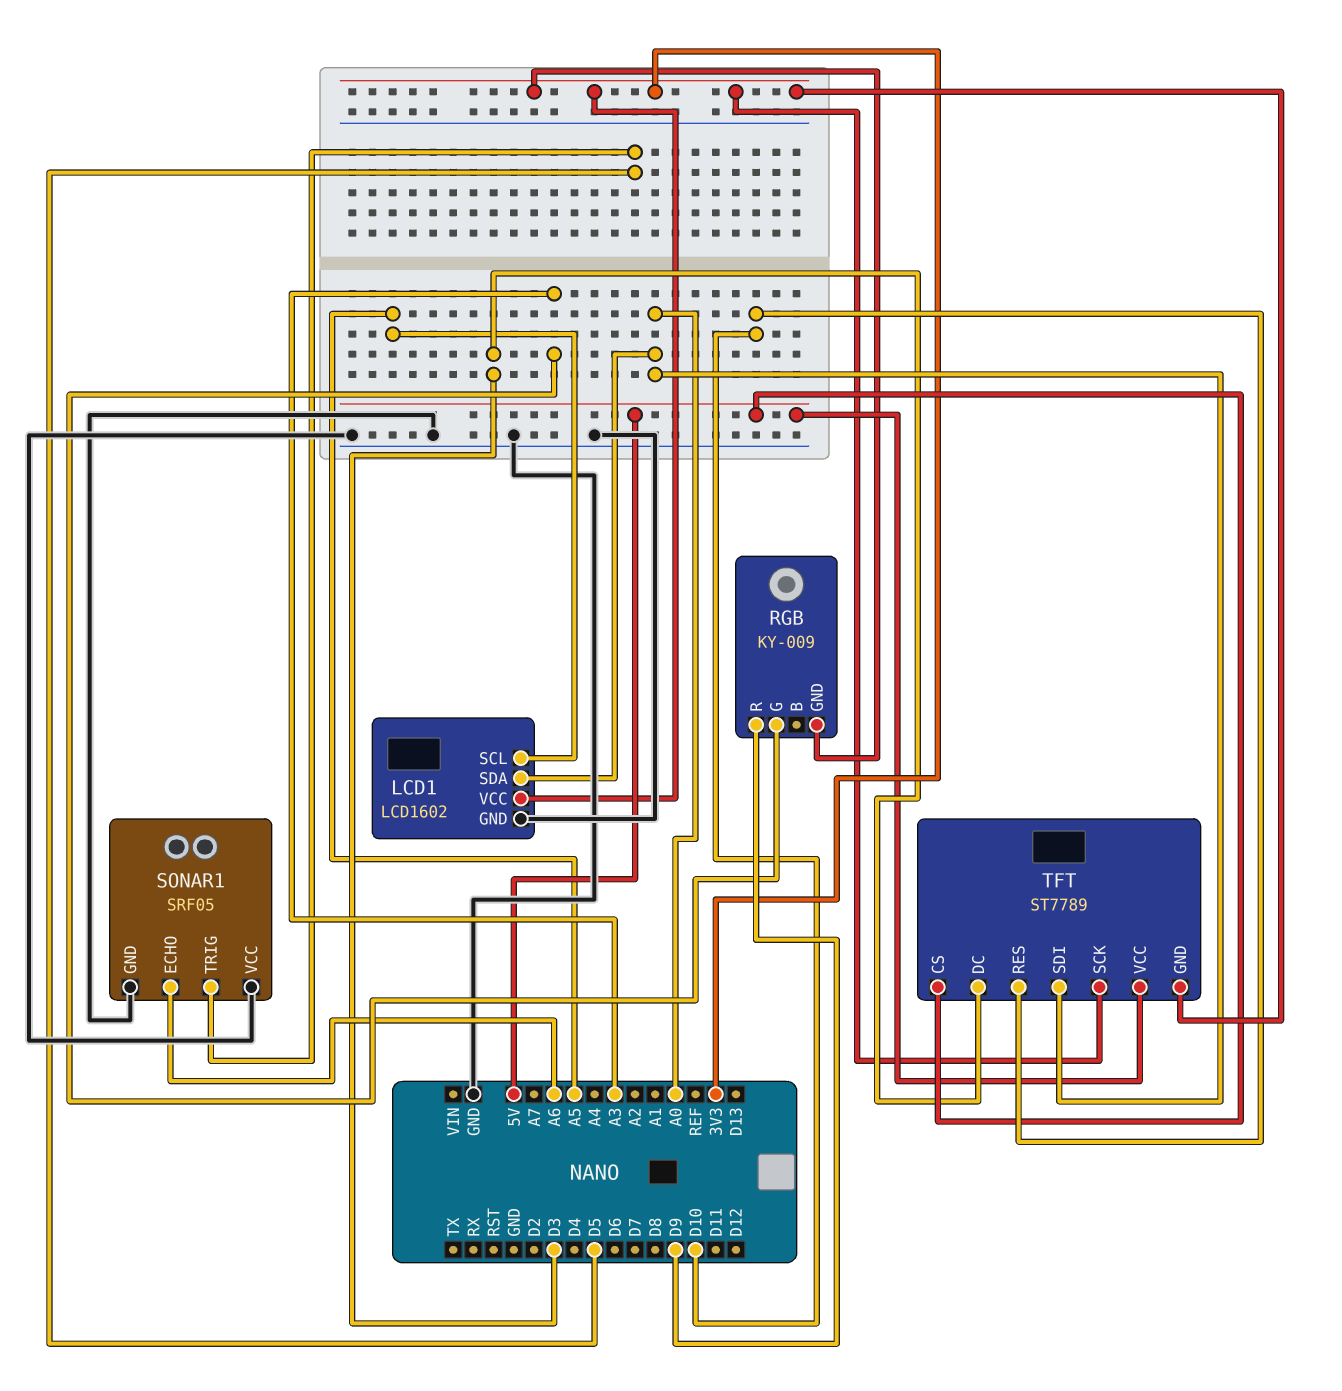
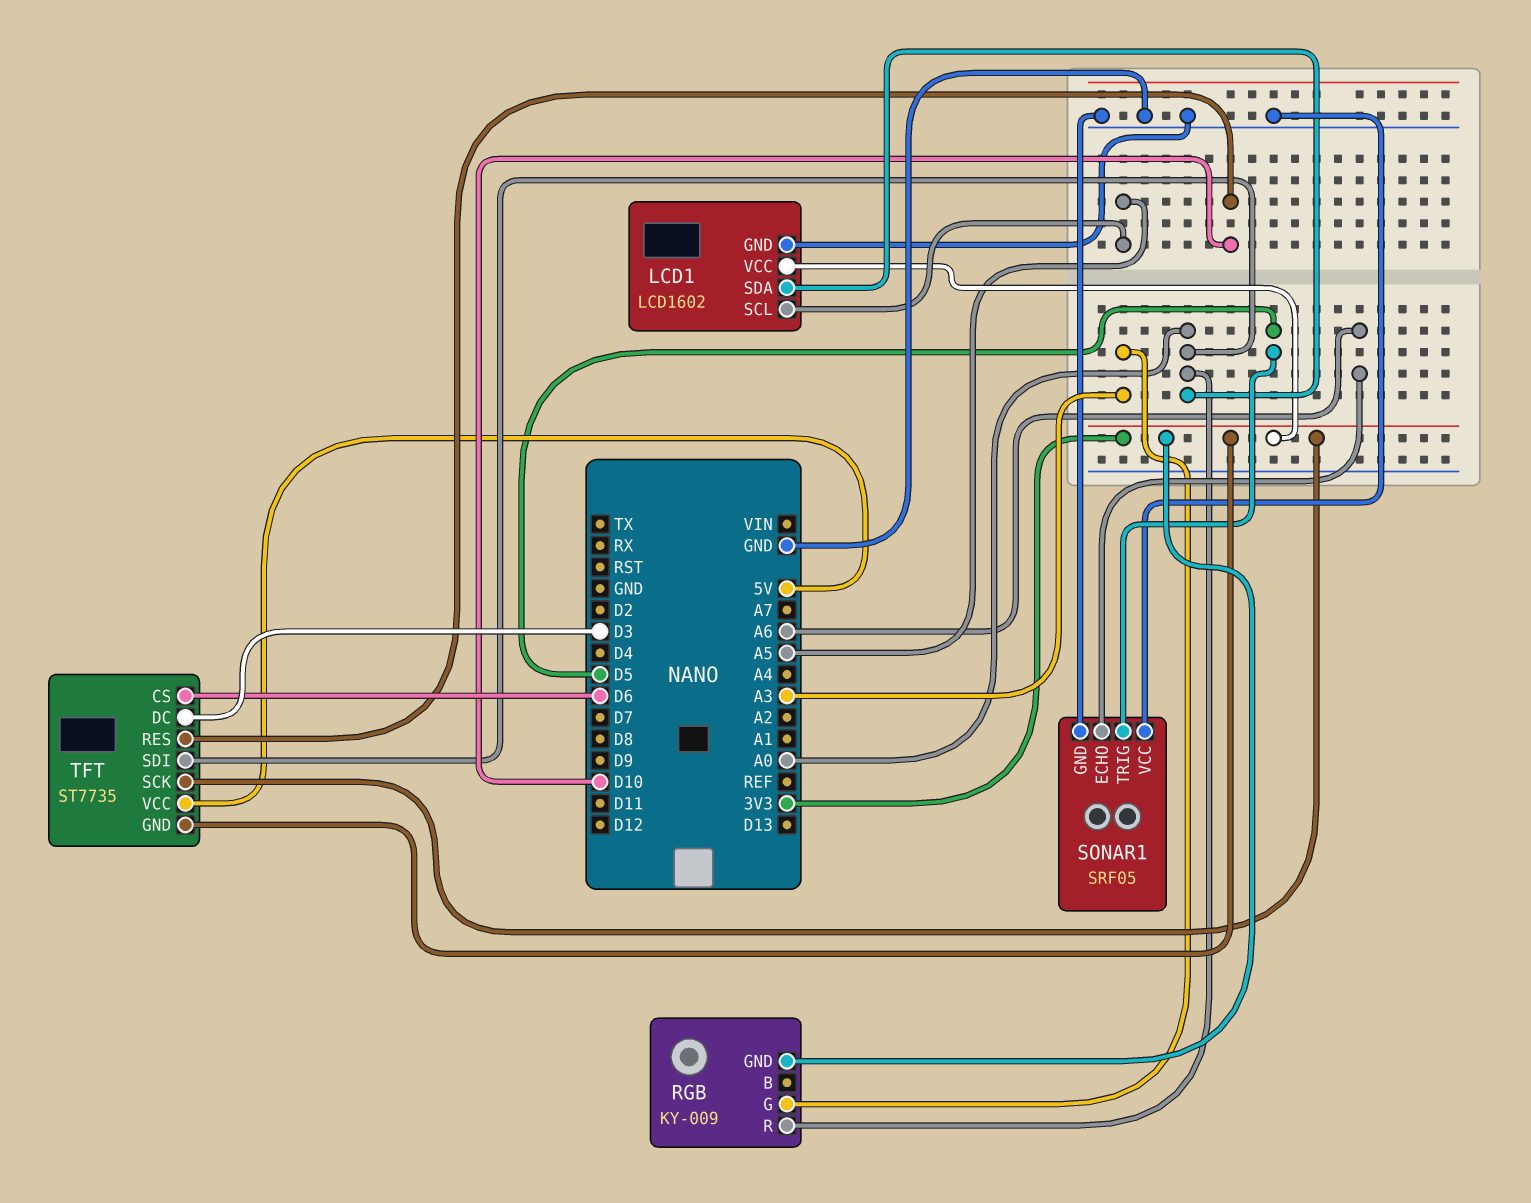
RGB pin R: D9 -> A0
TFT: ST7789 -> ST7735
TFT pin CS: 5V -> D6

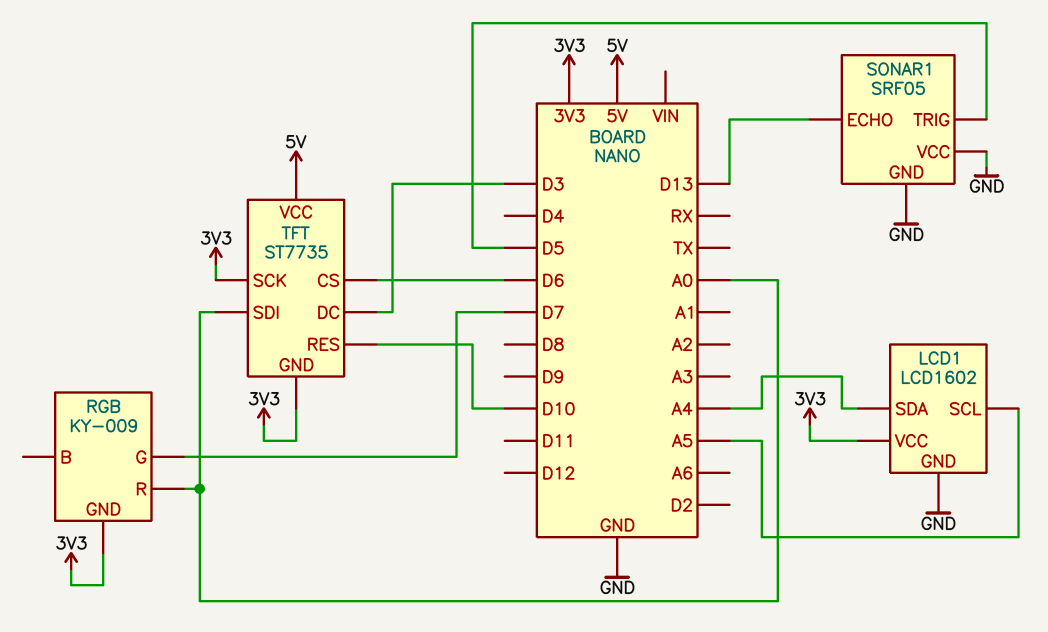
LCD1 pin SDA: A0 -> A4
RGB pin G: A3 -> D7
SONAR1 pin ECHO: A6 -> D13

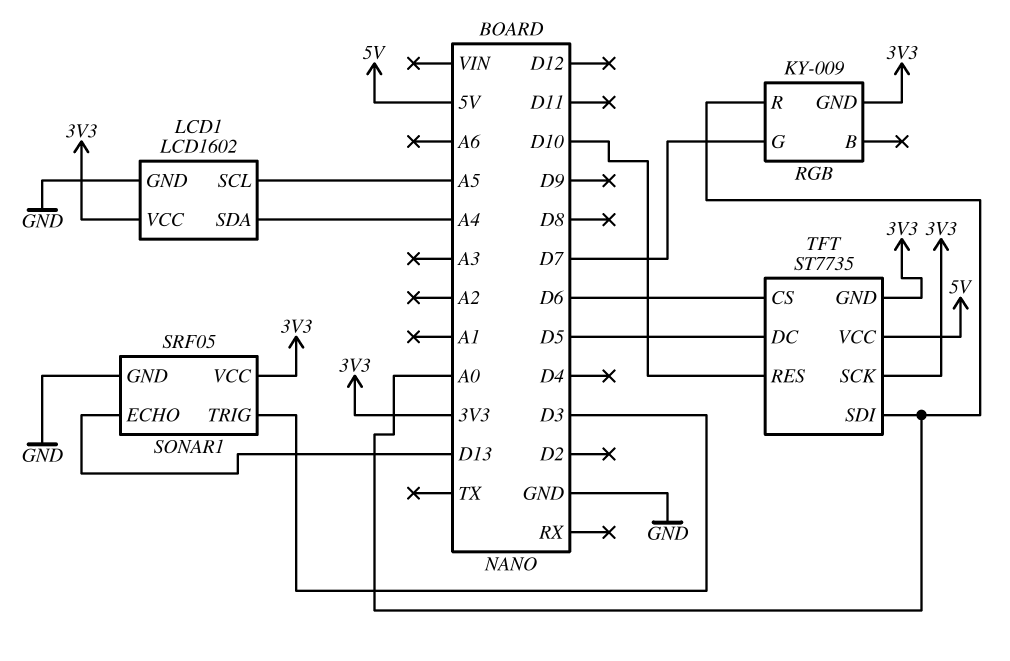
SONAR1 pin TRIG: D5 -> D3
SONAR1 pin VCC: GND -> 3V3
TFT pin DC: D3 -> D5

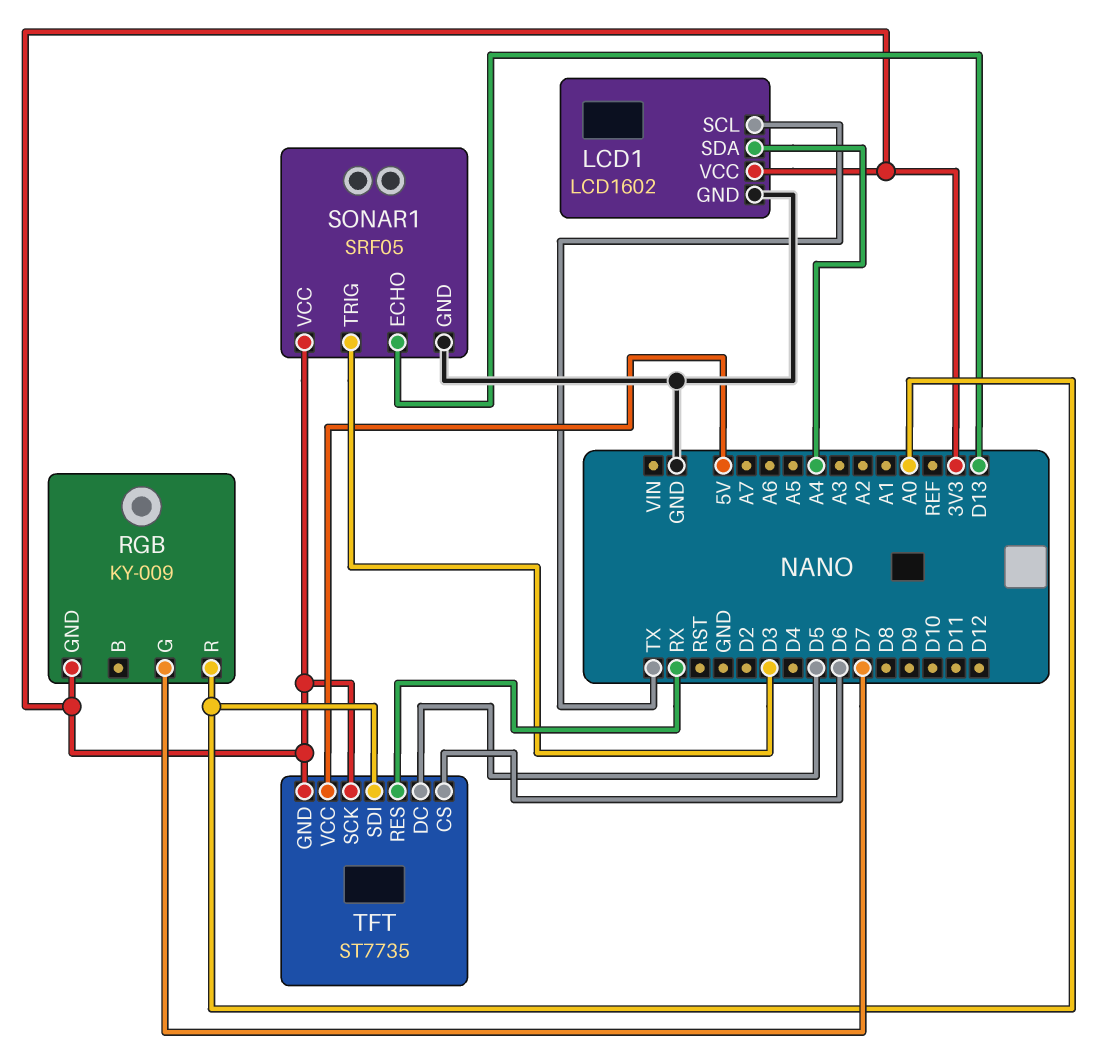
LCD1 pin SCL: A5 -> TX
TFT pin RES: D10 -> RX

